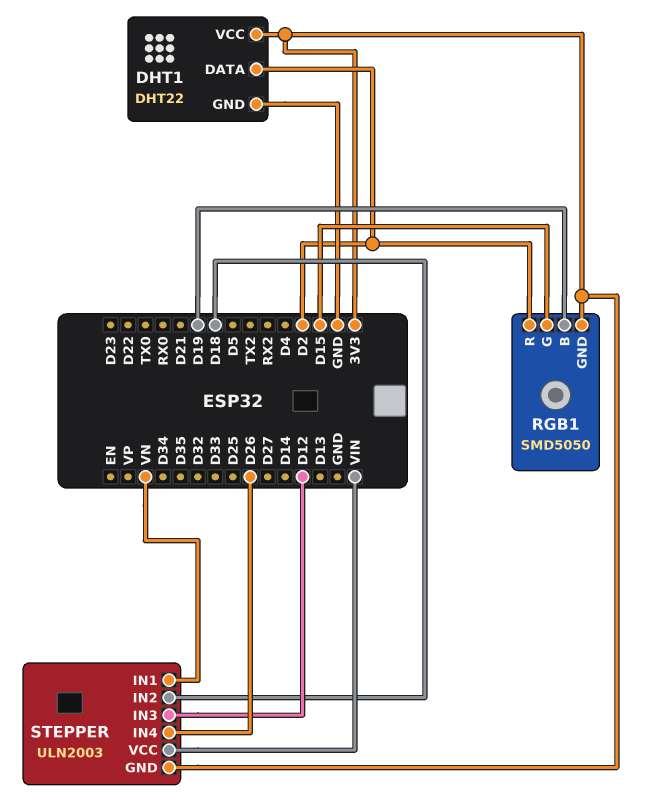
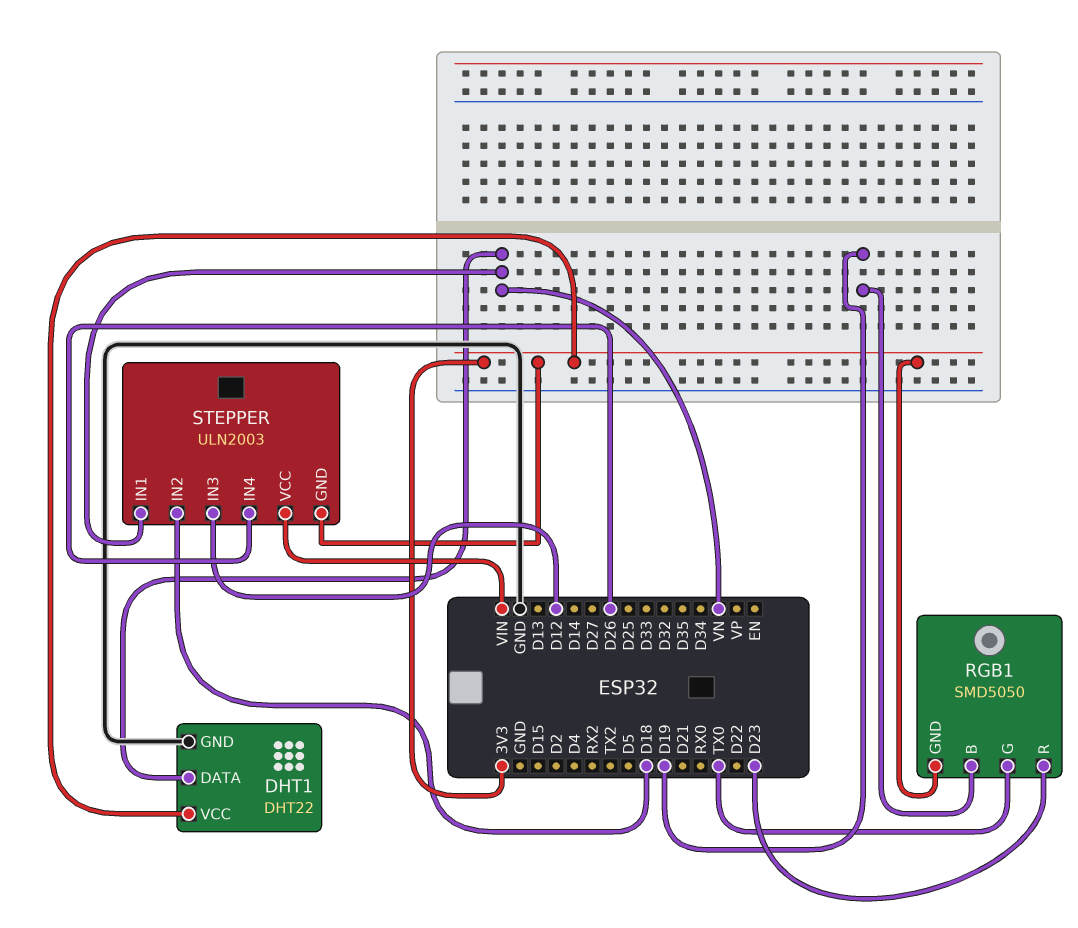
DHT1 pin DATA: D2 -> VN
RGB1 pin G: D15 -> TX0
RGB1 pin R: D2 -> D23

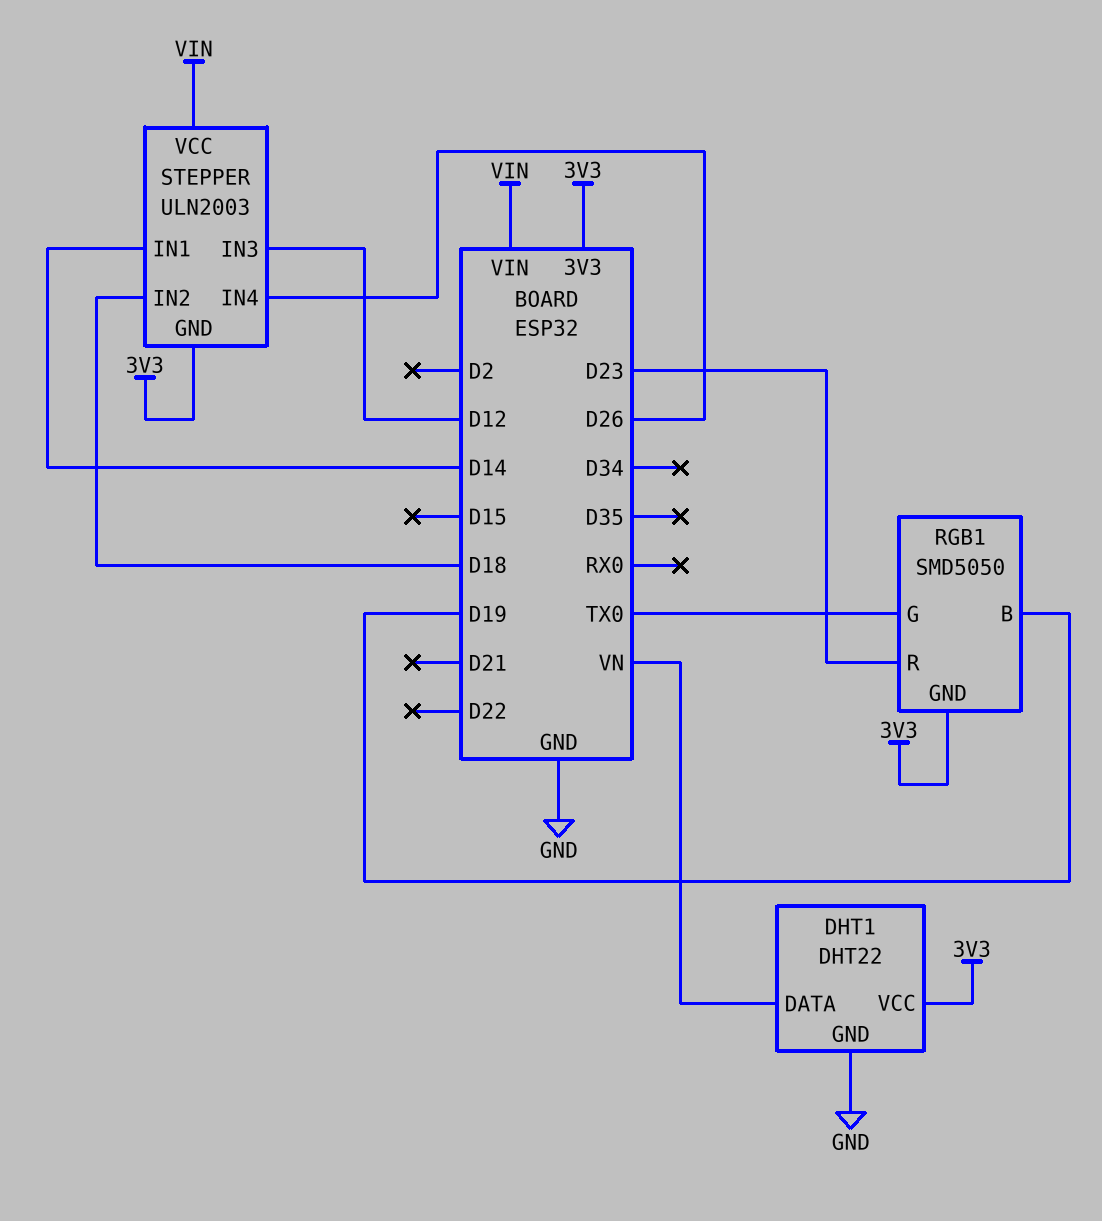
STEPPER pin IN1: VN -> D14

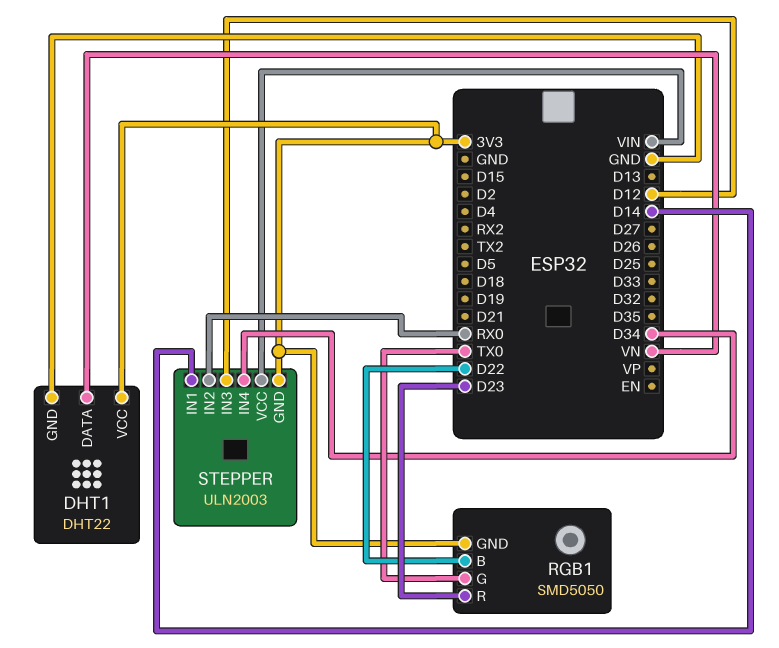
RGB1 pin B: D19 -> D22
STEPPER pin IN2: D18 -> RX0
STEPPER pin IN4: D26 -> D34

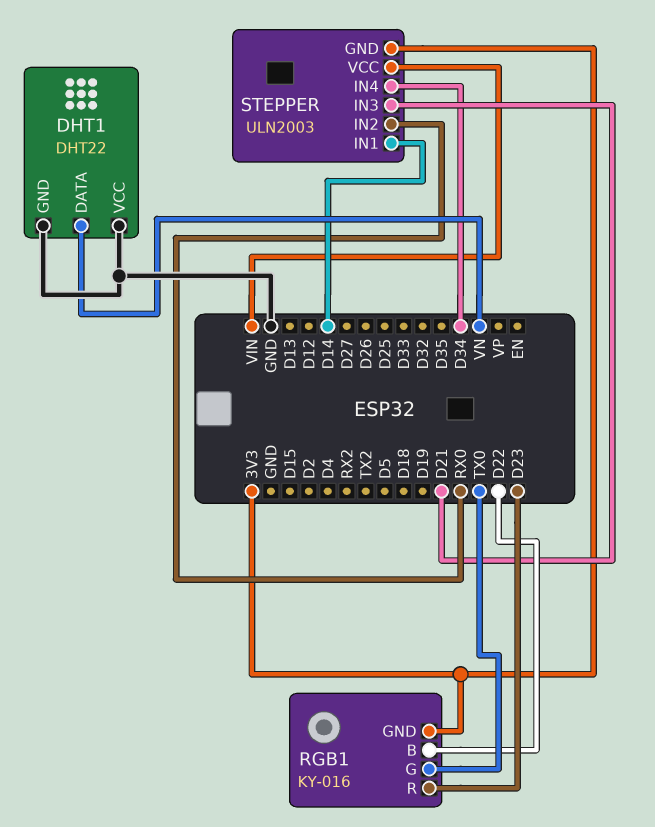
DHT1 pin VCC: 3V3 -> GND
RGB1: SMD5050 -> KY-016
STEPPER pin IN3: D12 -> D21

